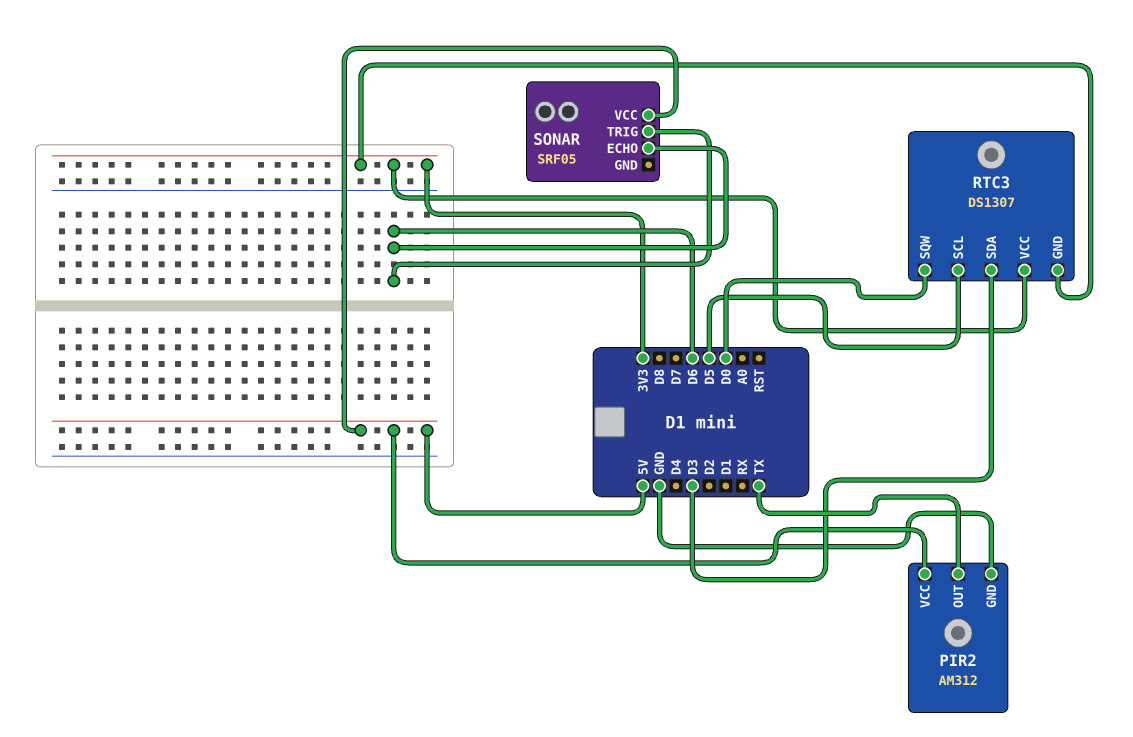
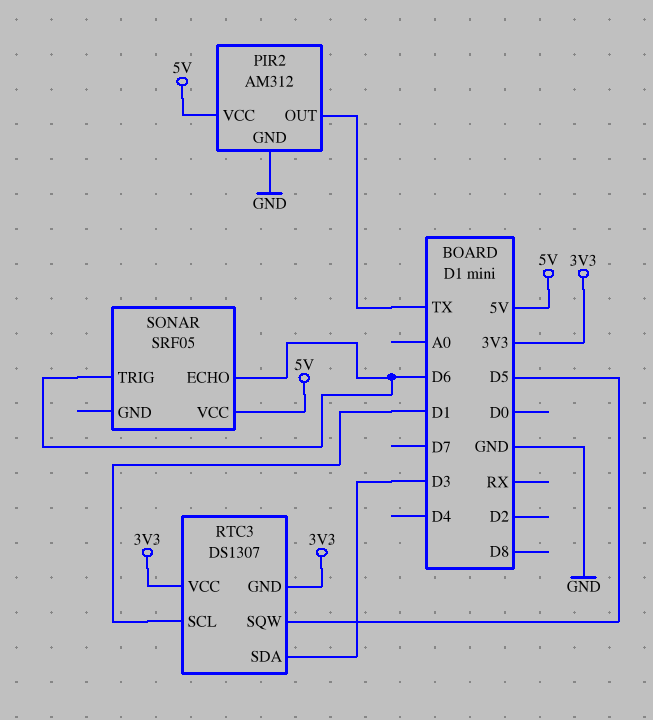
RTC3 pin SCL: D5 -> D1
RTC3 pin SQW: D0 -> D5

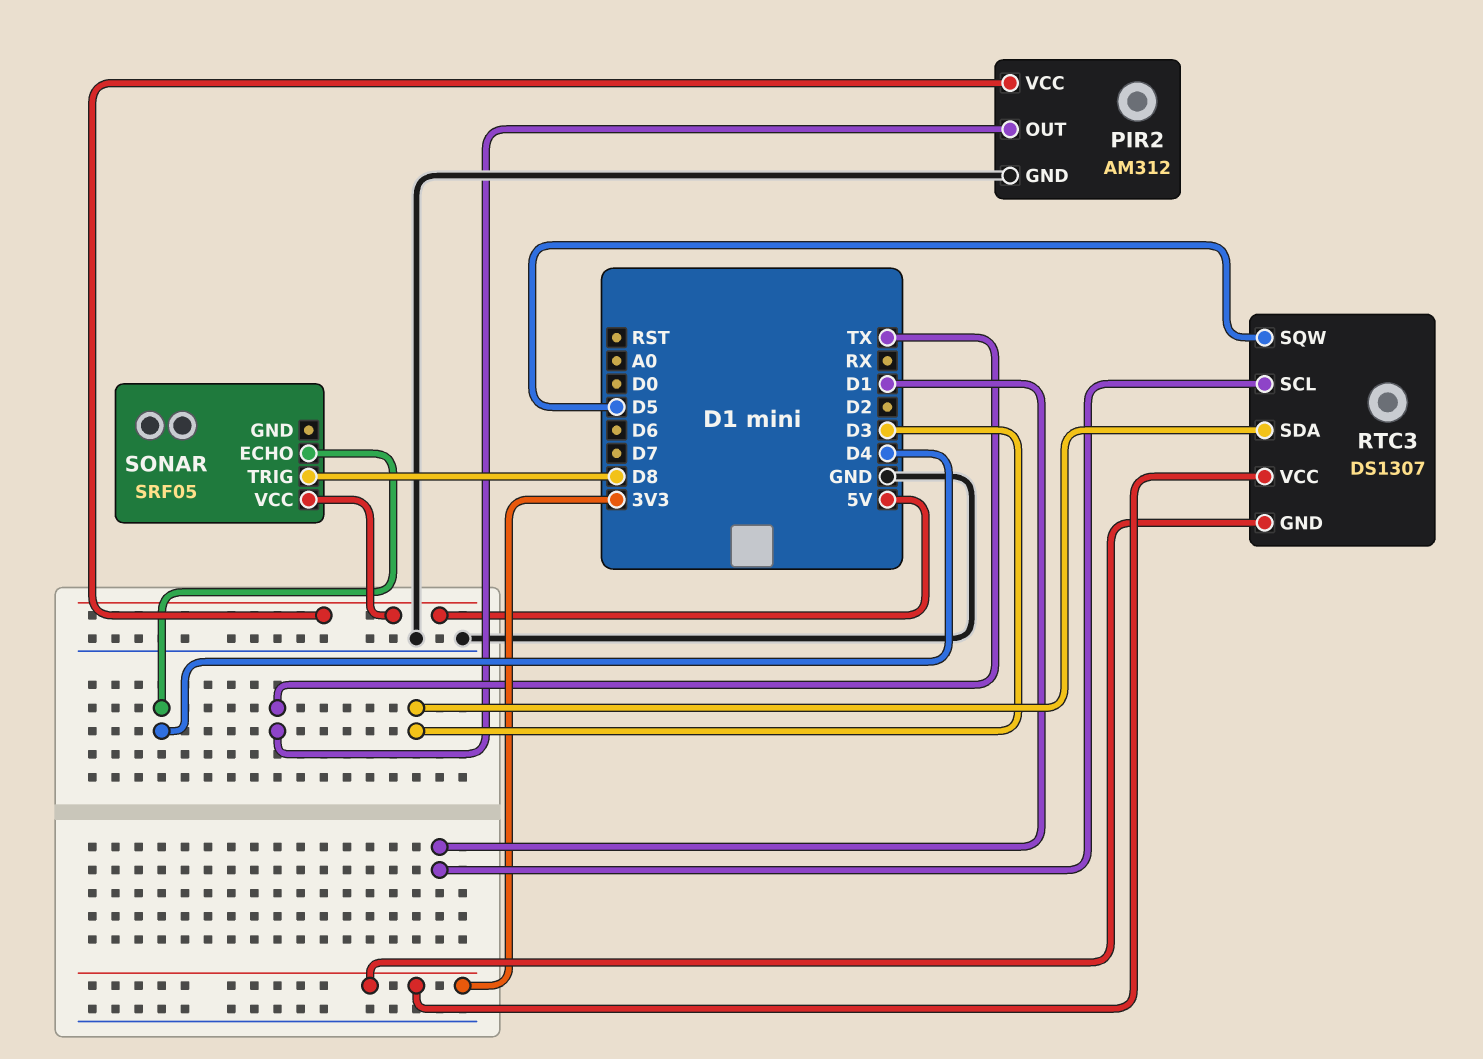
SONAR pin ECHO: D6 -> D4
SONAR pin TRIG: D6 -> D8

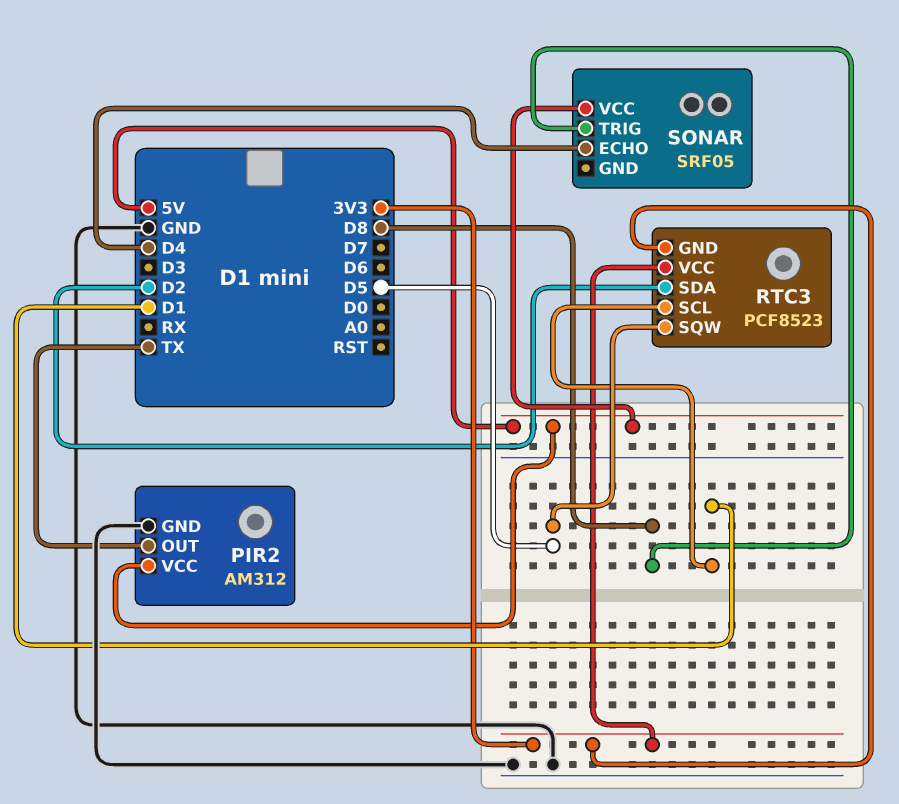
RTC3: DS1307 -> PCF8523
RTC3 pin SDA: D3 -> D2

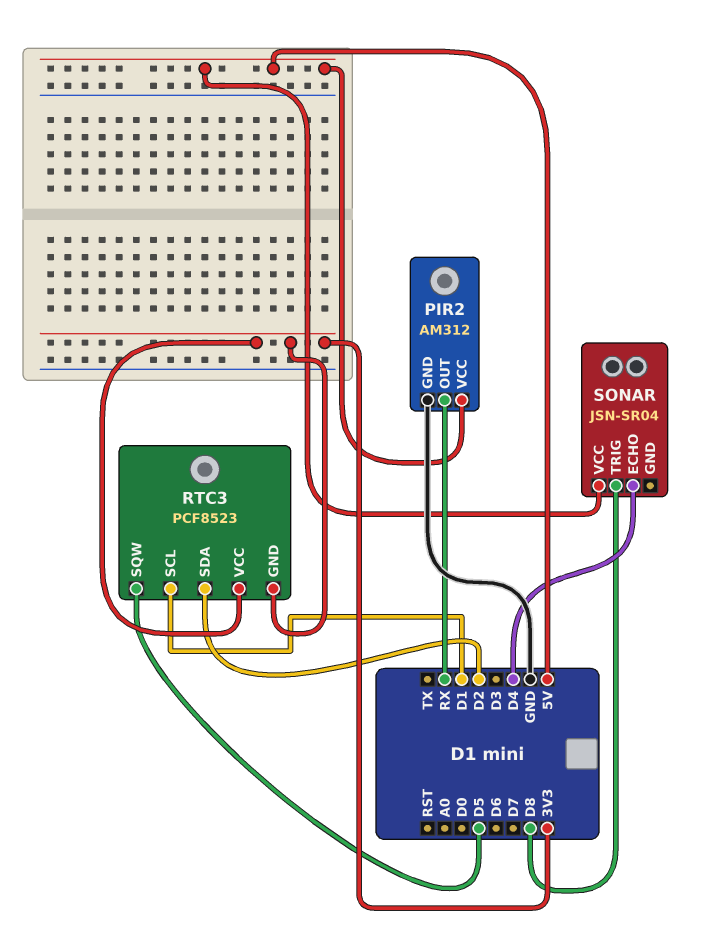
PIR2 pin OUT: TX -> RX
SONAR: SRF05 -> JSN-SR04

